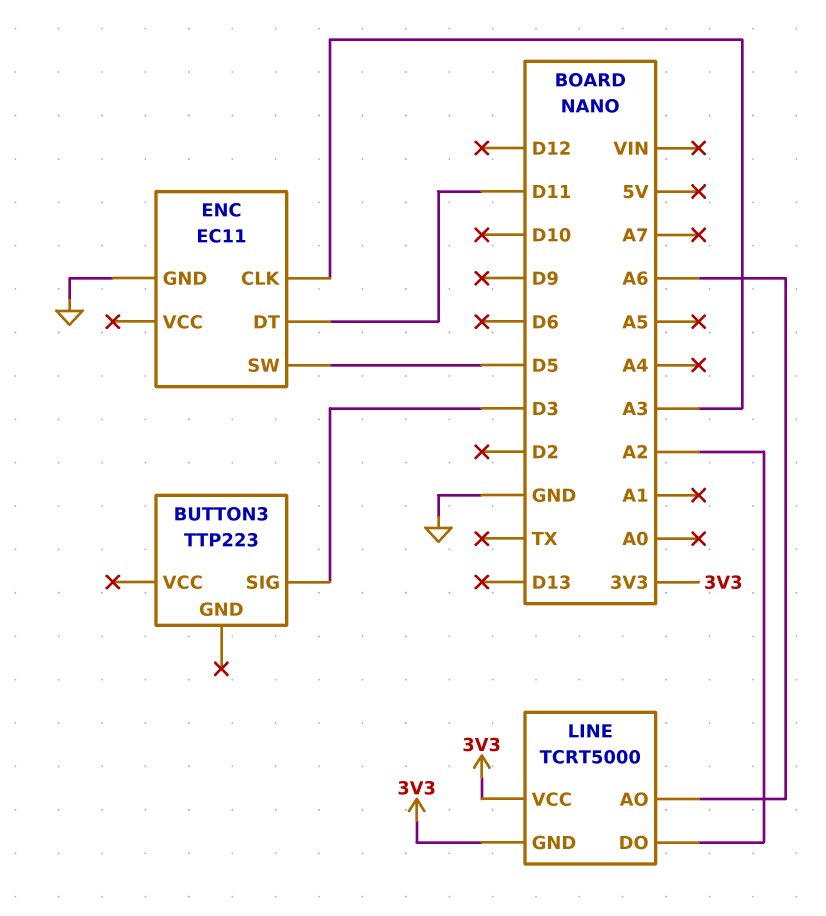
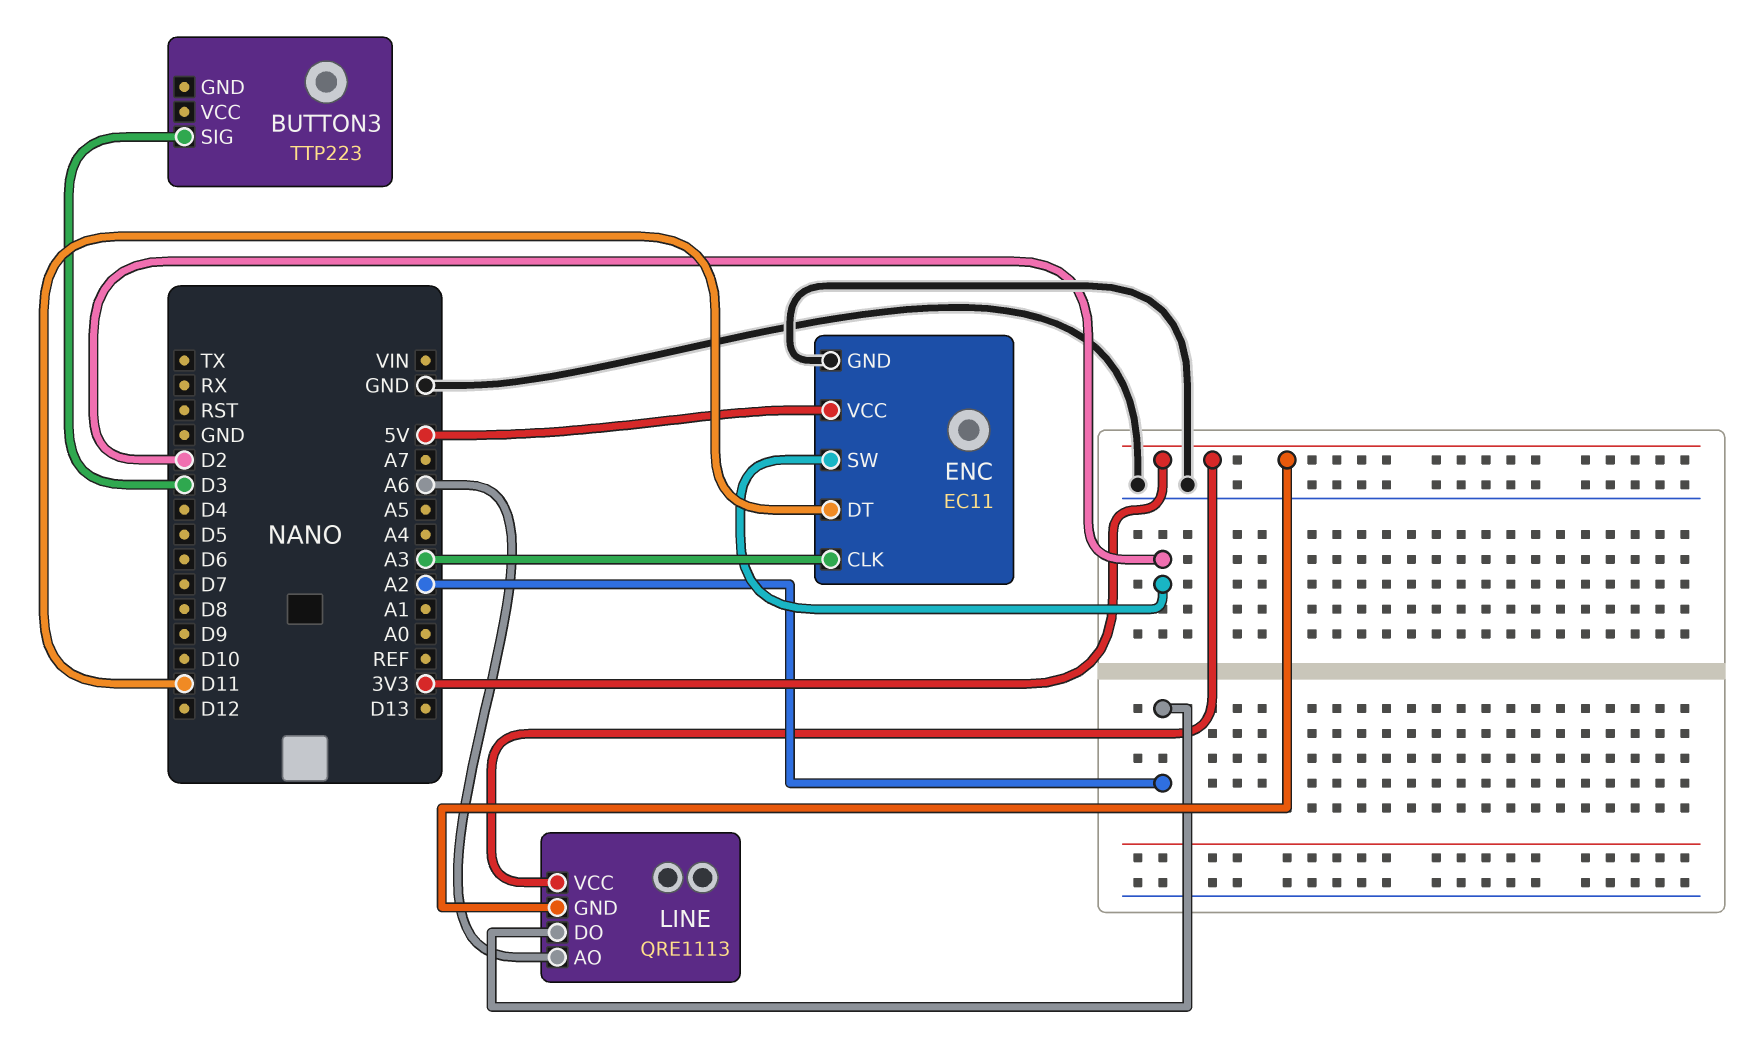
ENC pin SW: D5 -> D2
ENC pin VCC: none -> 5V
LINE: TCRT5000 -> QRE1113

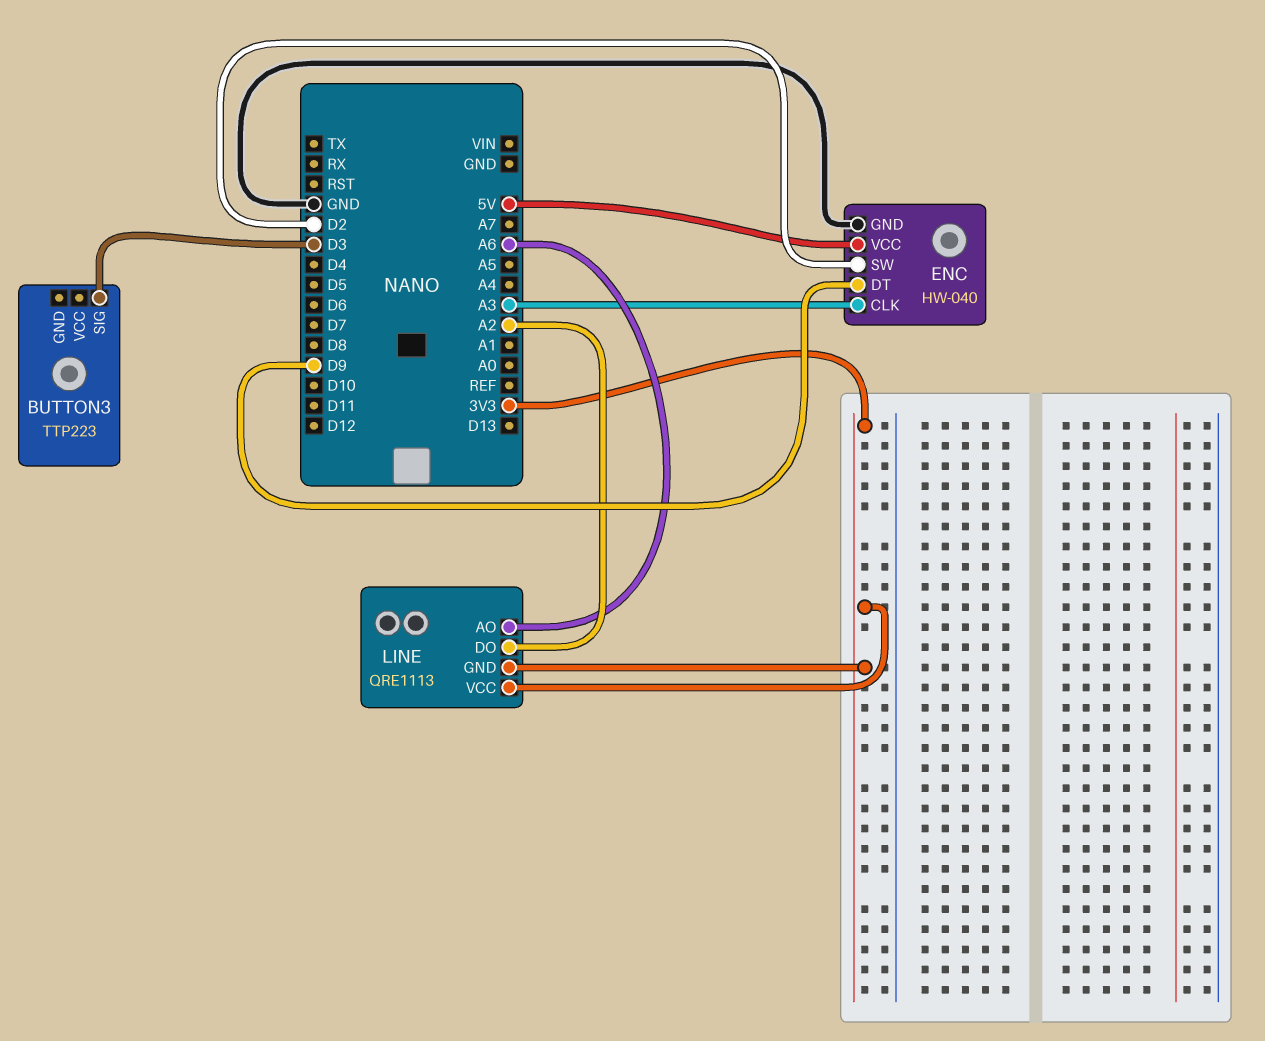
ENC: EC11 -> HW-040
ENC pin DT: D11 -> D9

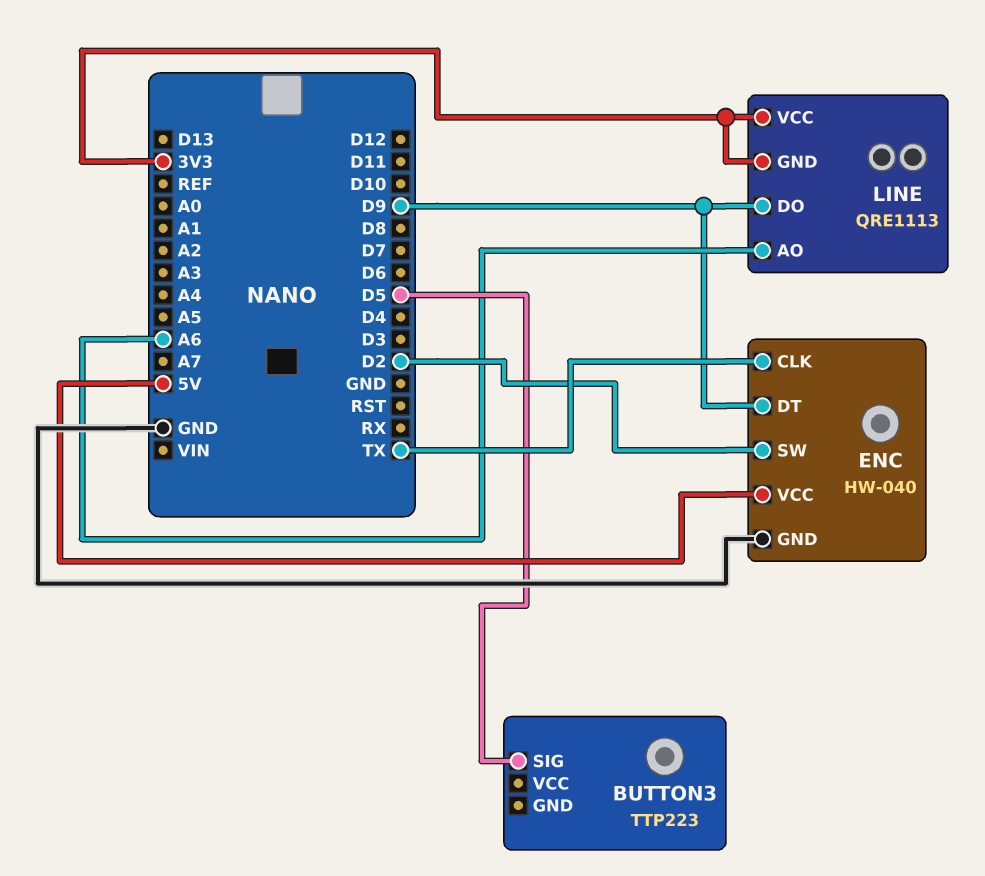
BUTTON3 pin SIG: D3 -> D5
ENC pin CLK: A3 -> TX
LINE pin DO: A2 -> D9

